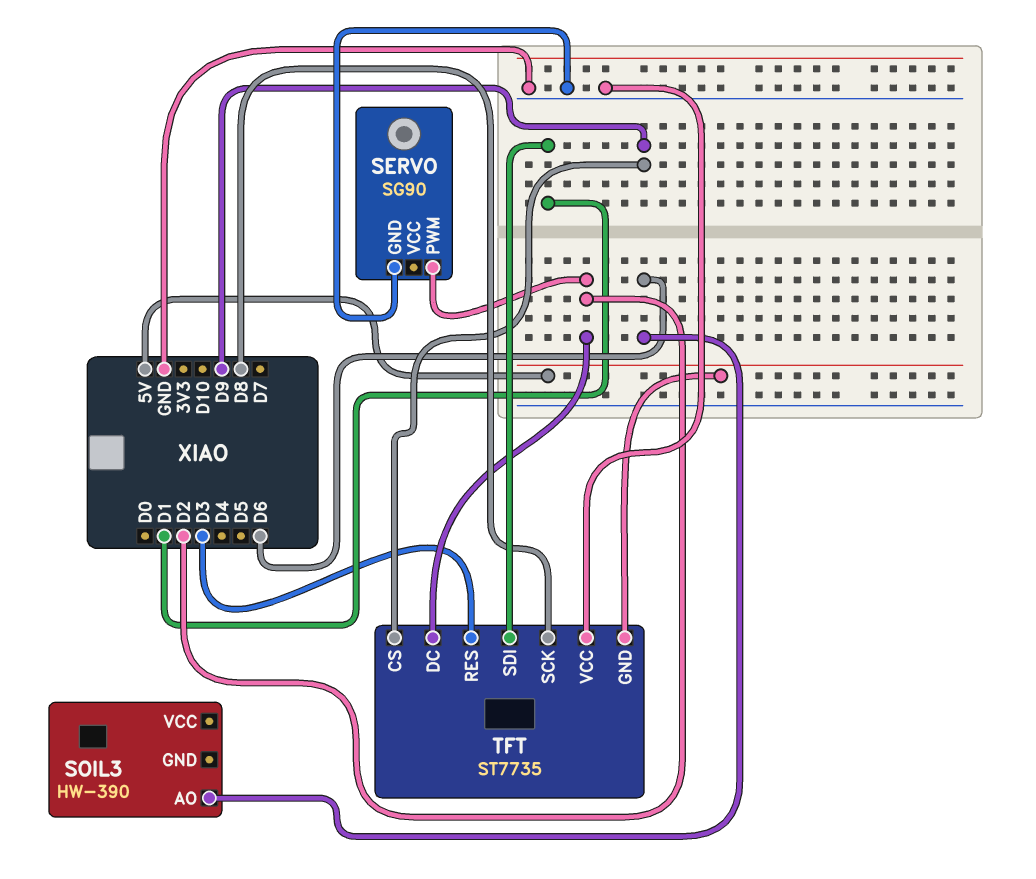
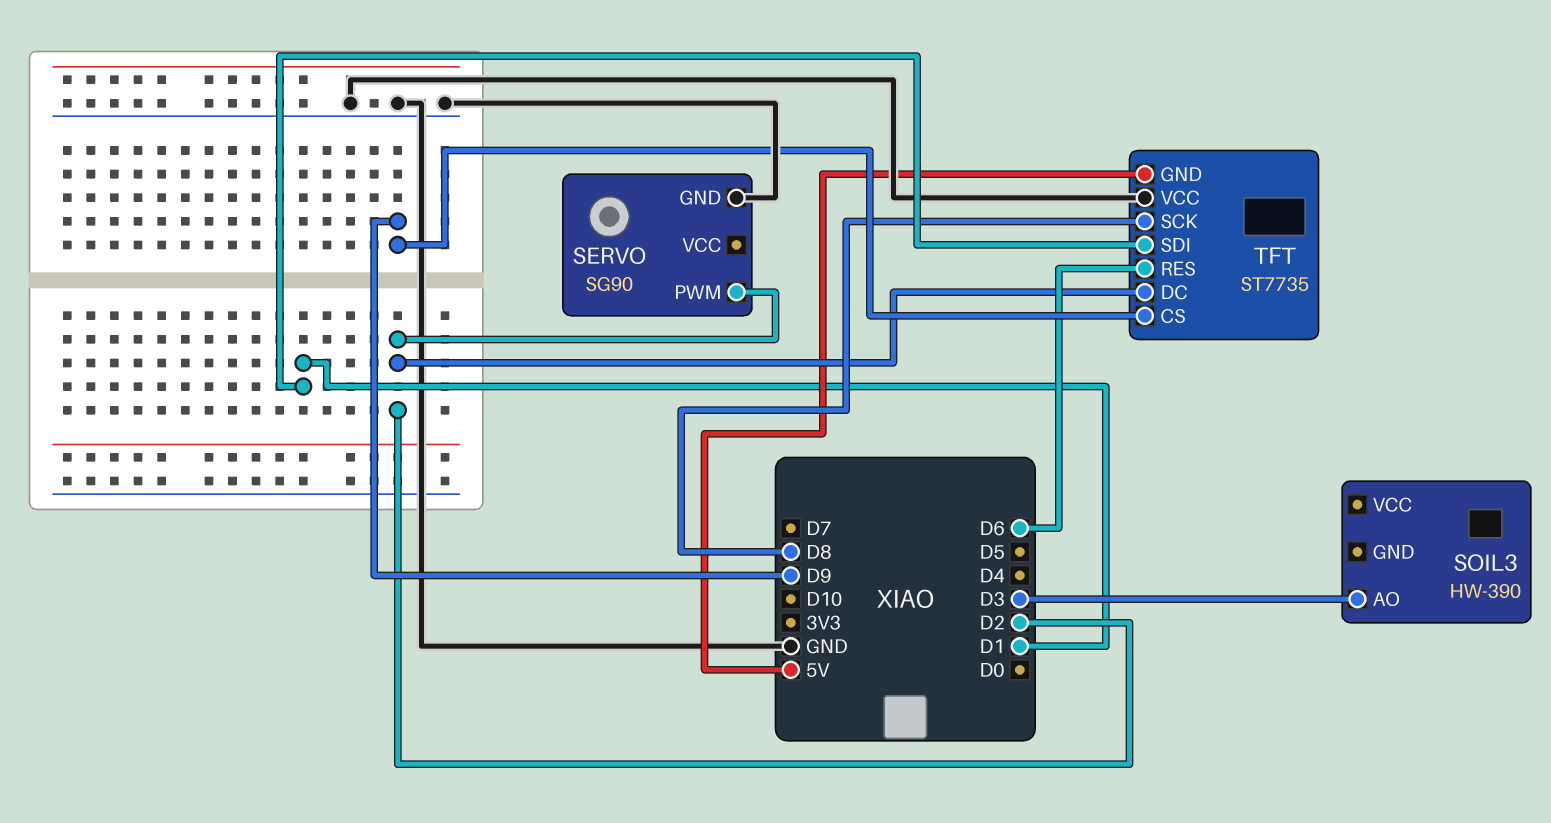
SOIL3 pin AO: D6 -> D3
TFT pin RES: D3 -> D6

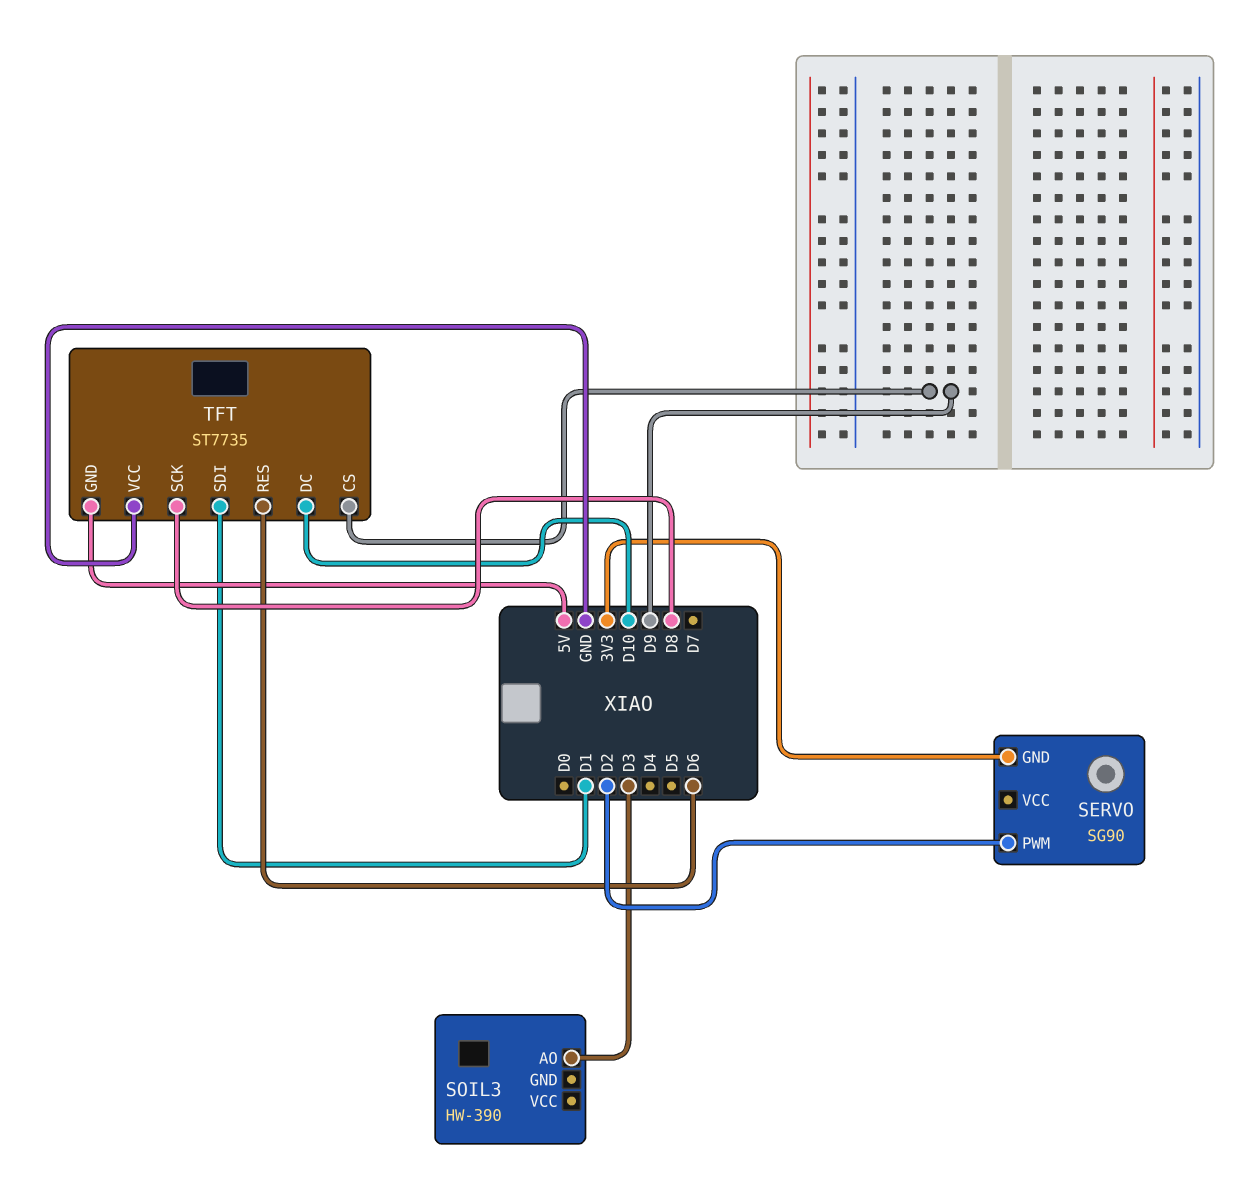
SERVO pin GND: GND -> 3V3
TFT pin DC: D2 -> D10

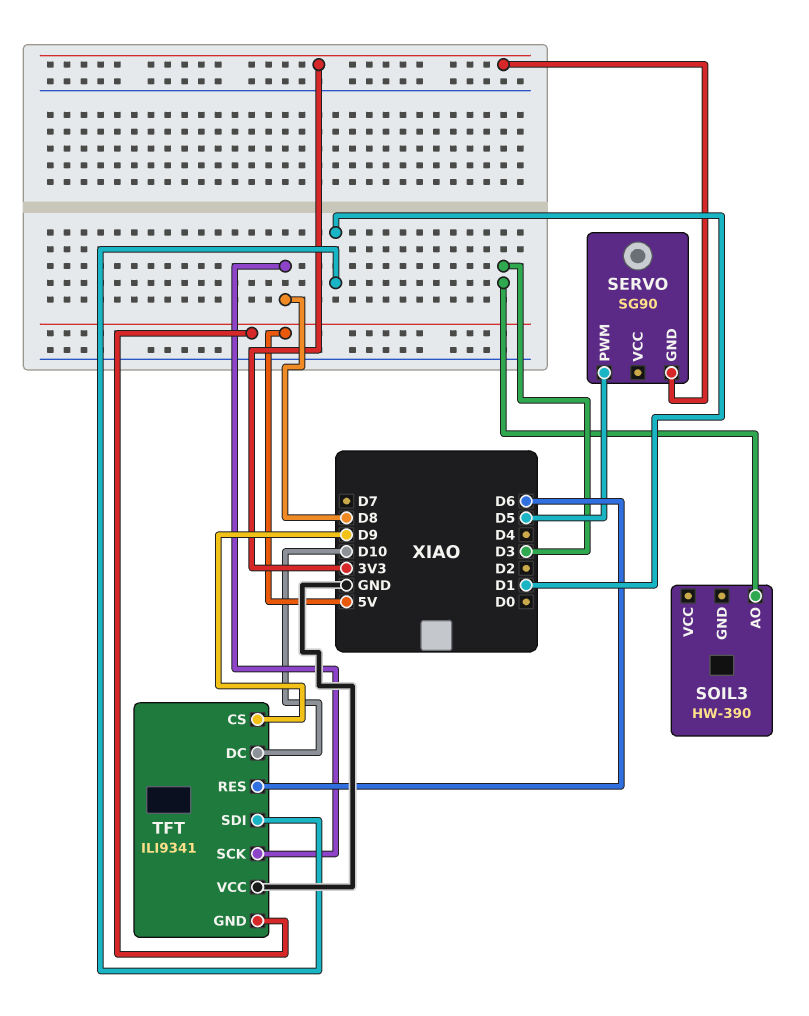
SERVO pin PWM: D2 -> D5
TFT: ST7735 -> ILI9341

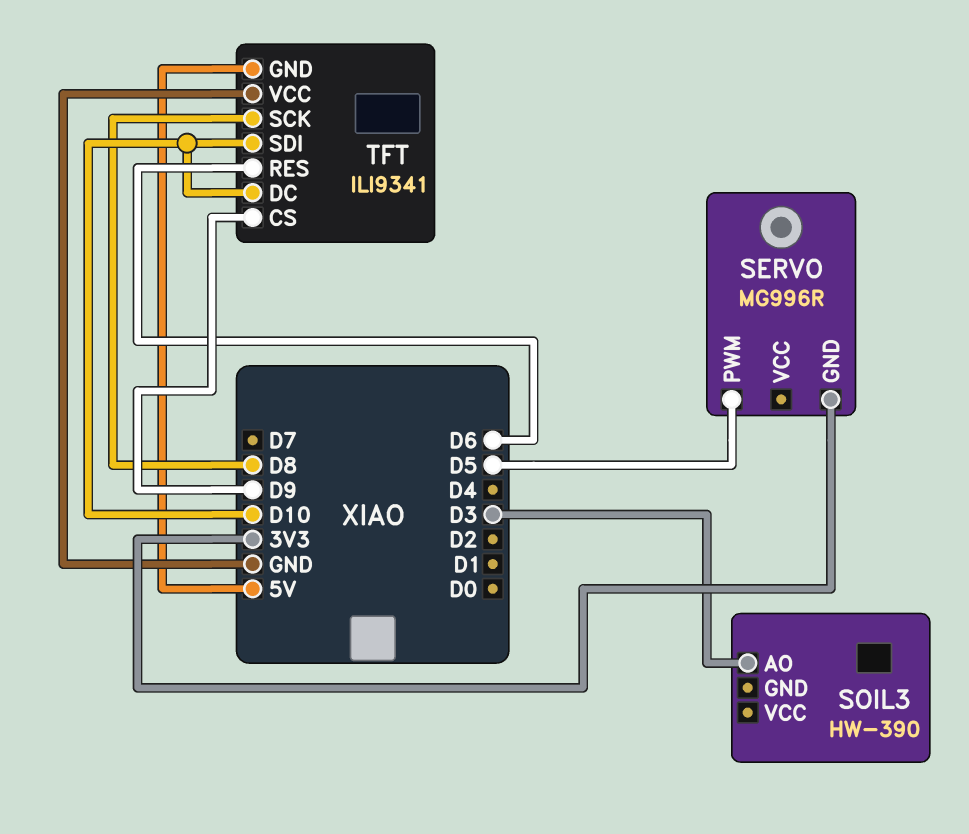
SERVO: SG90 -> MG996R
TFT pin SDI: D1 -> D10

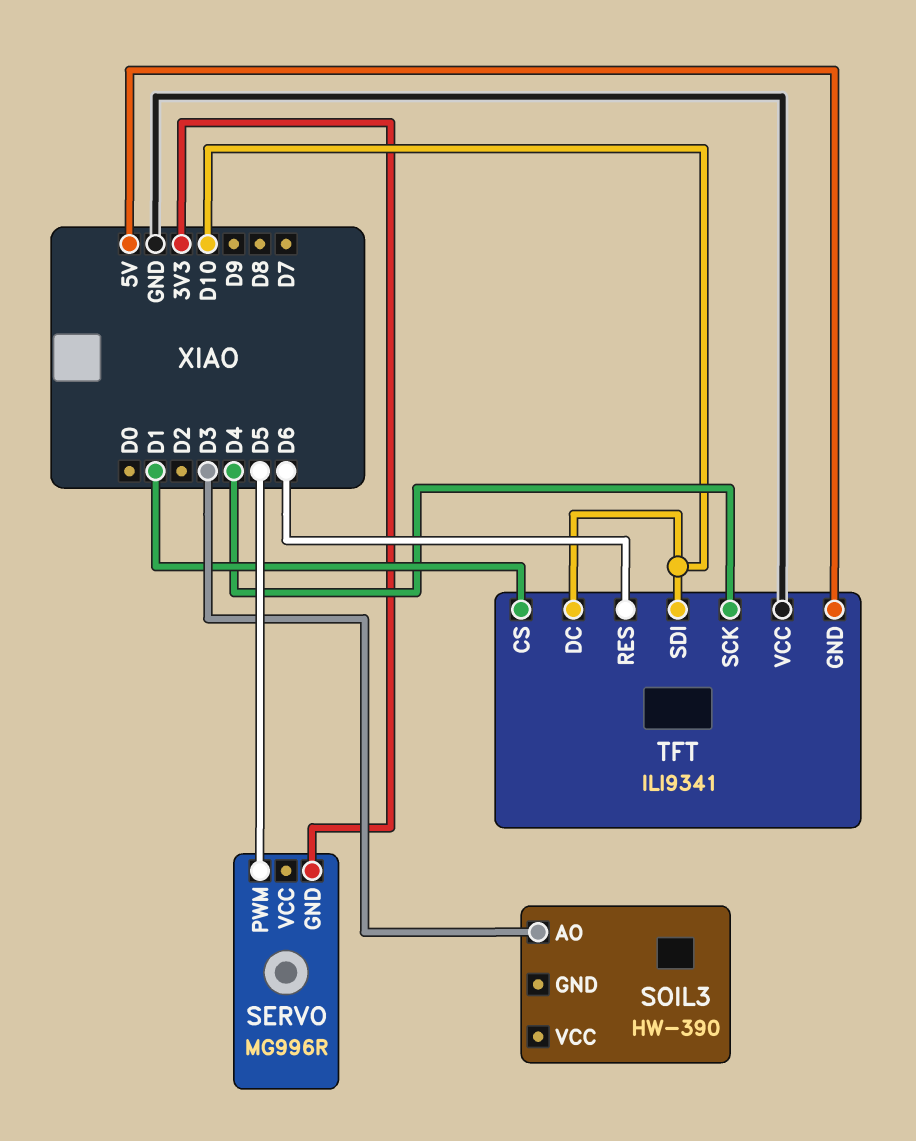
TFT pin CS: D9 -> D1
TFT pin SCK: D8 -> D4

